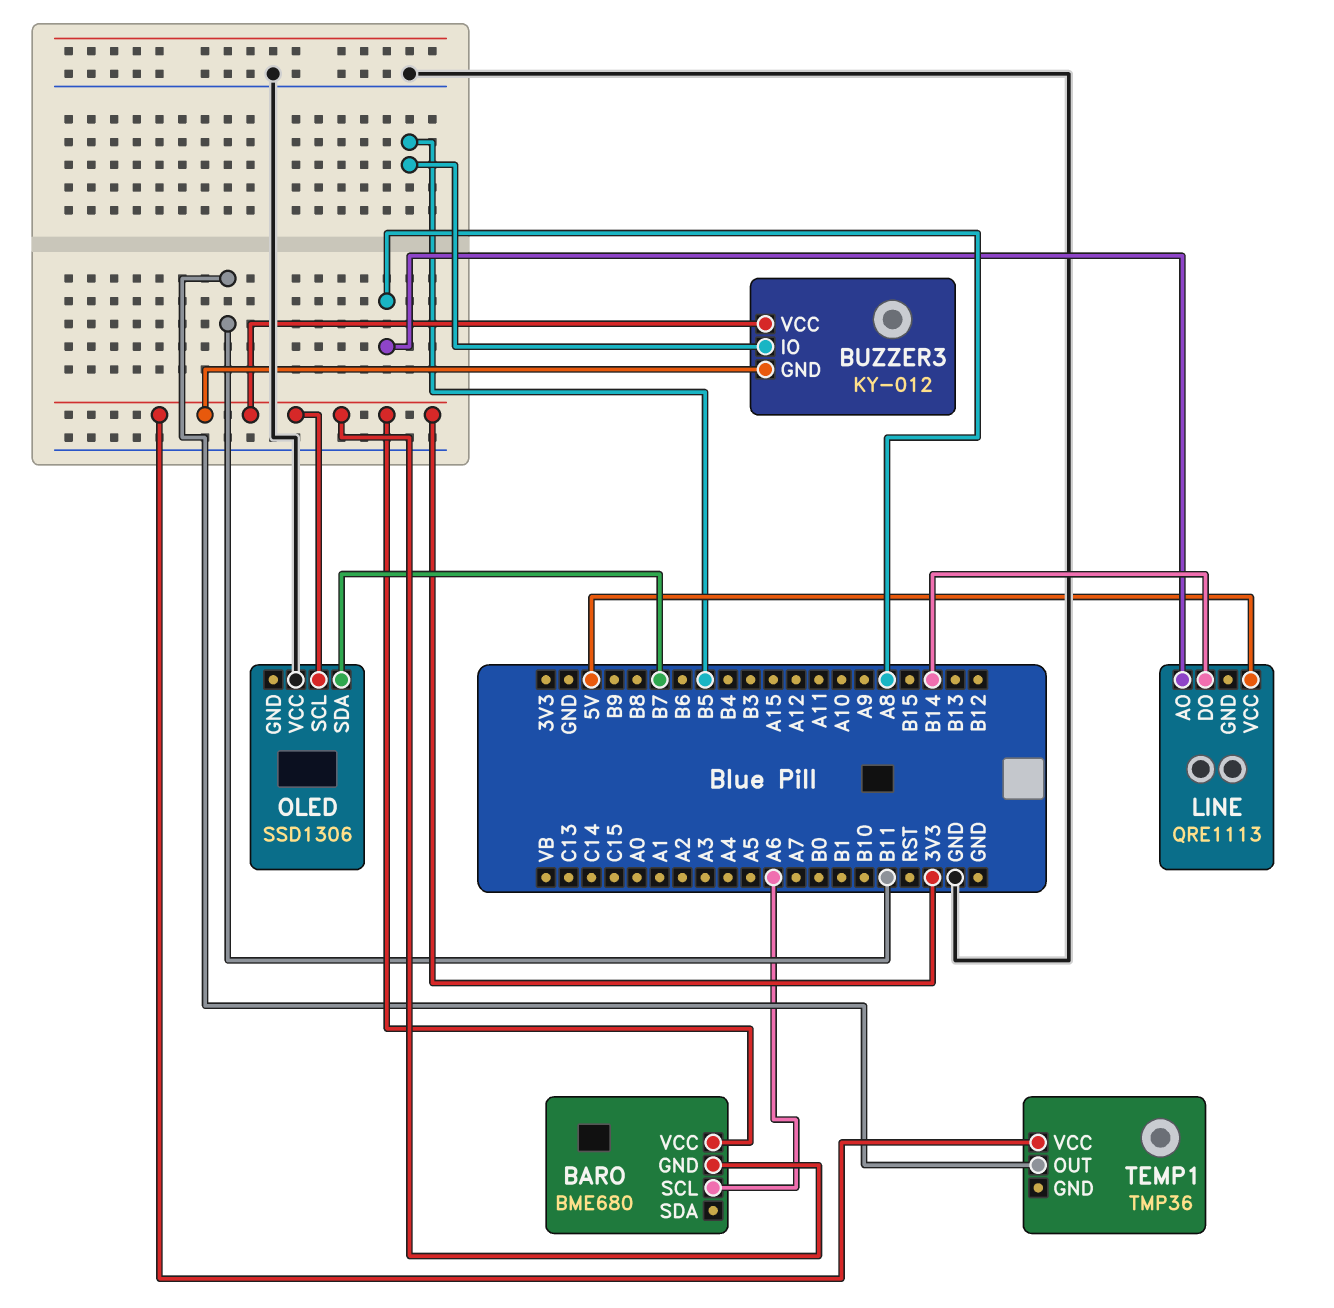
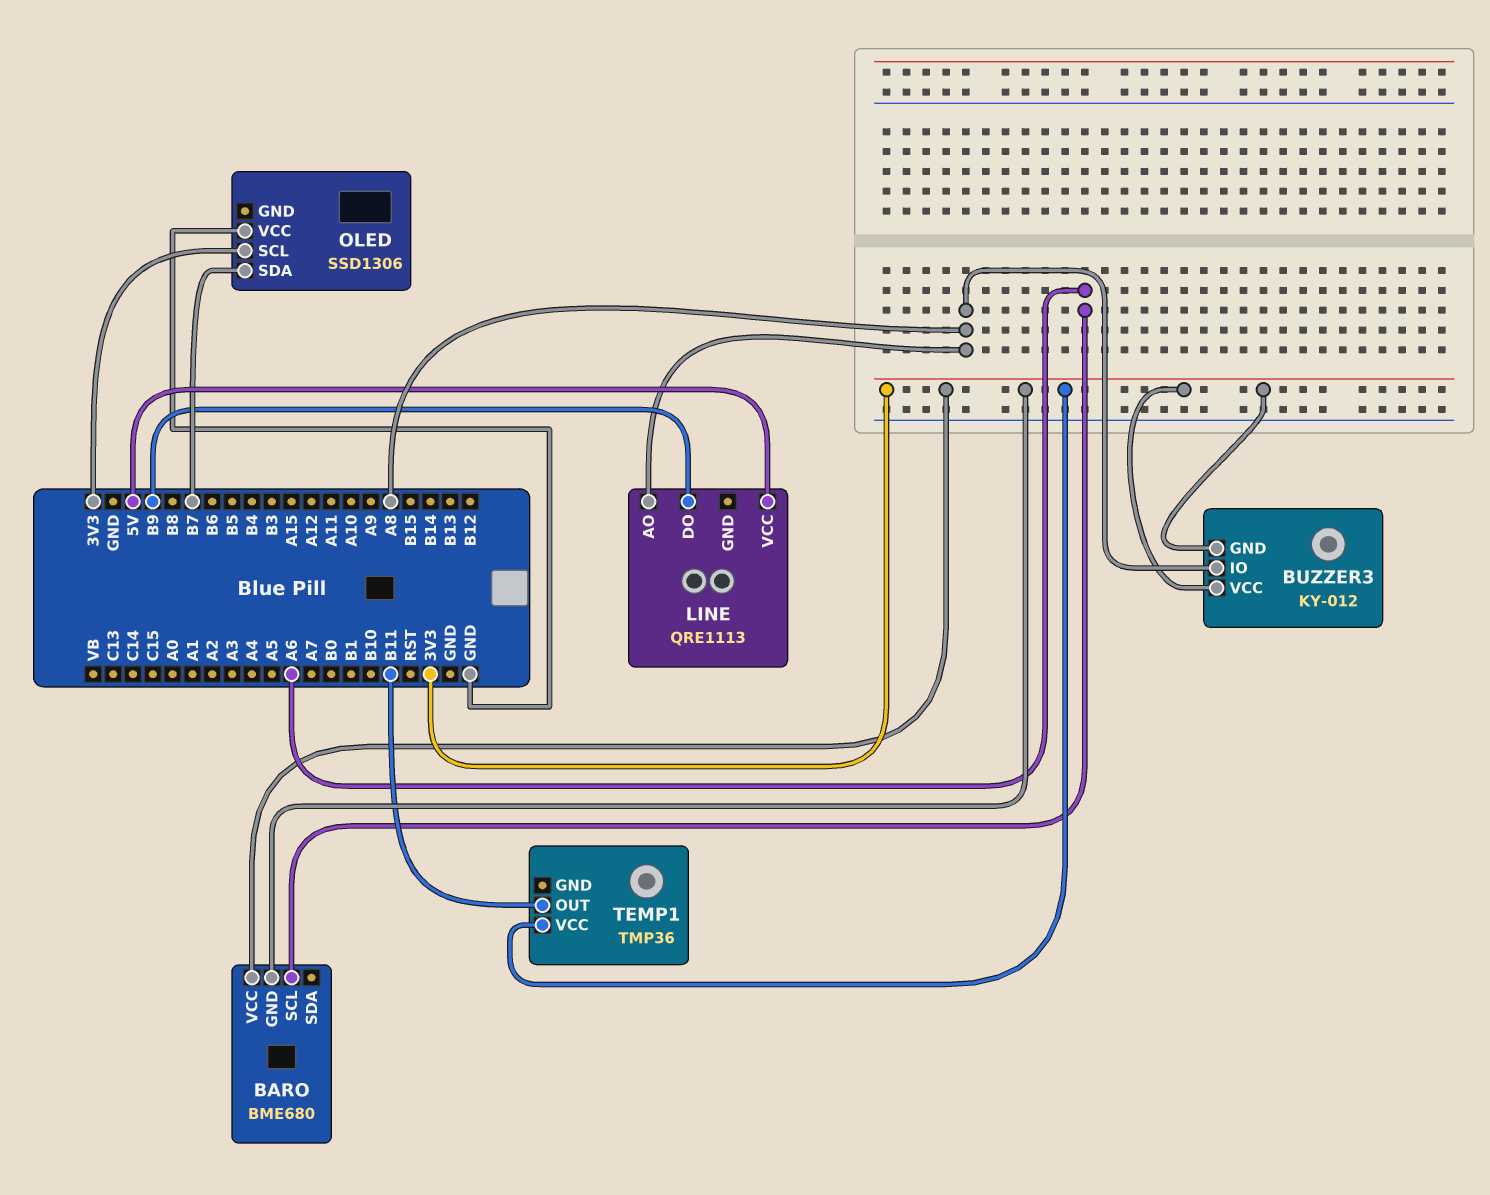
BUZZER3 pin IO: B5 -> A8
LINE pin DO: B14 -> B9

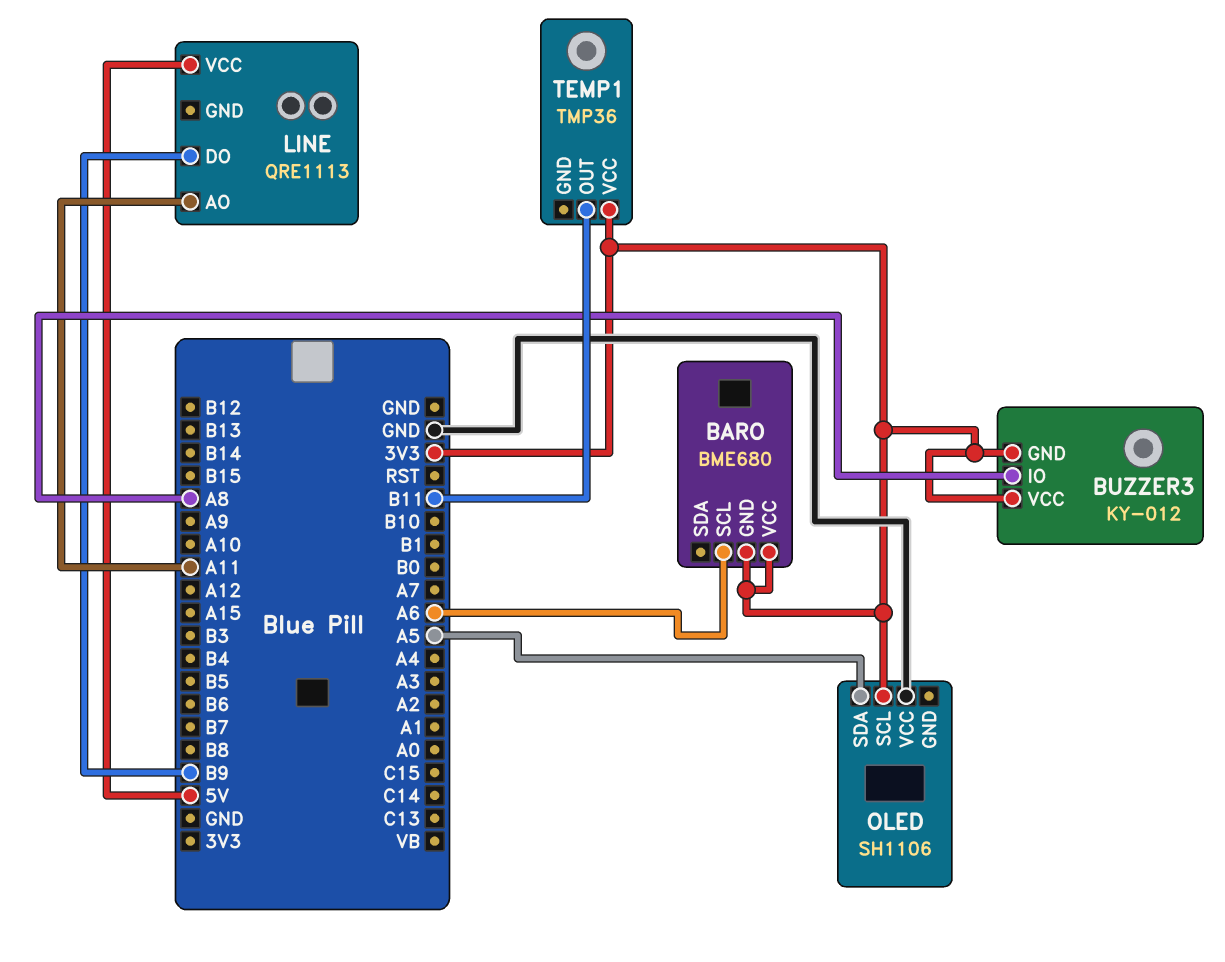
LINE pin AO: A8 -> A11
OLED: SSD1306 -> SH1106
OLED pin SDA: B7 -> A5

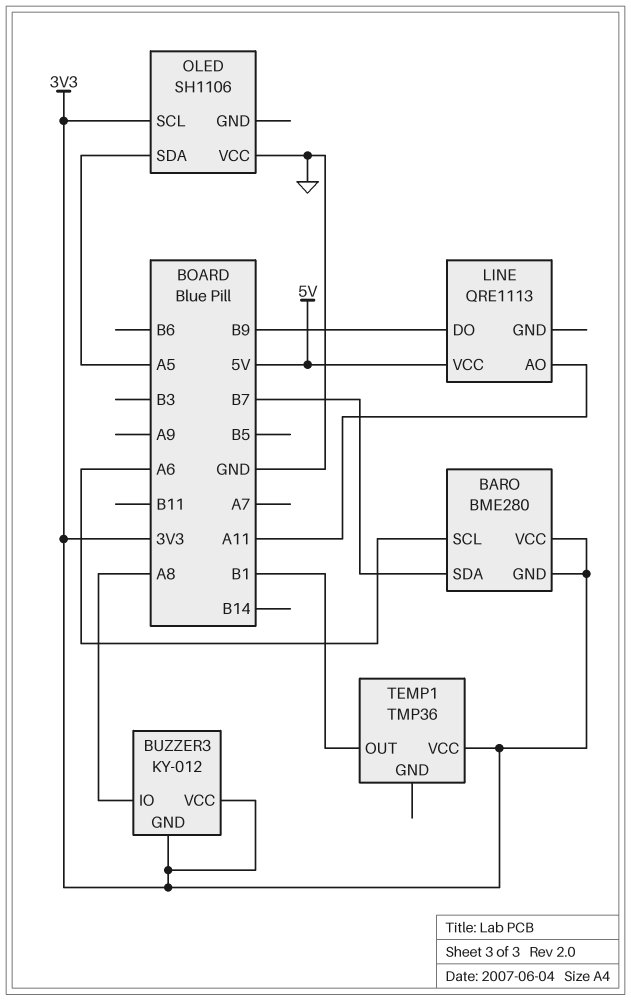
BARO: BME680 -> BME280
BARO pin SDA: none -> B7
TEMP1 pin OUT: B11 -> B1

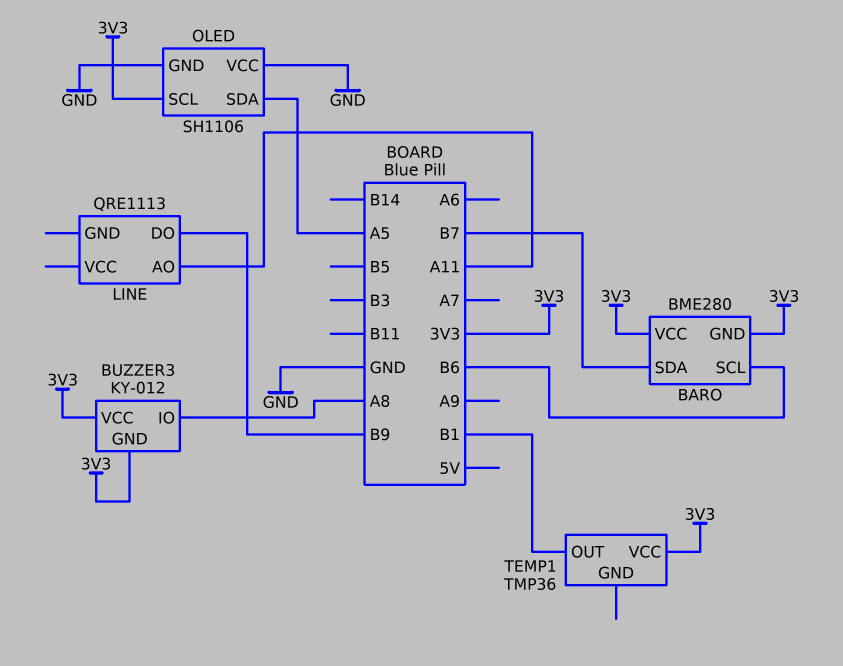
BARO pin SCL: A6 -> B6
LINE pin VCC: 5V -> none
OLED pin GND: none -> GND

